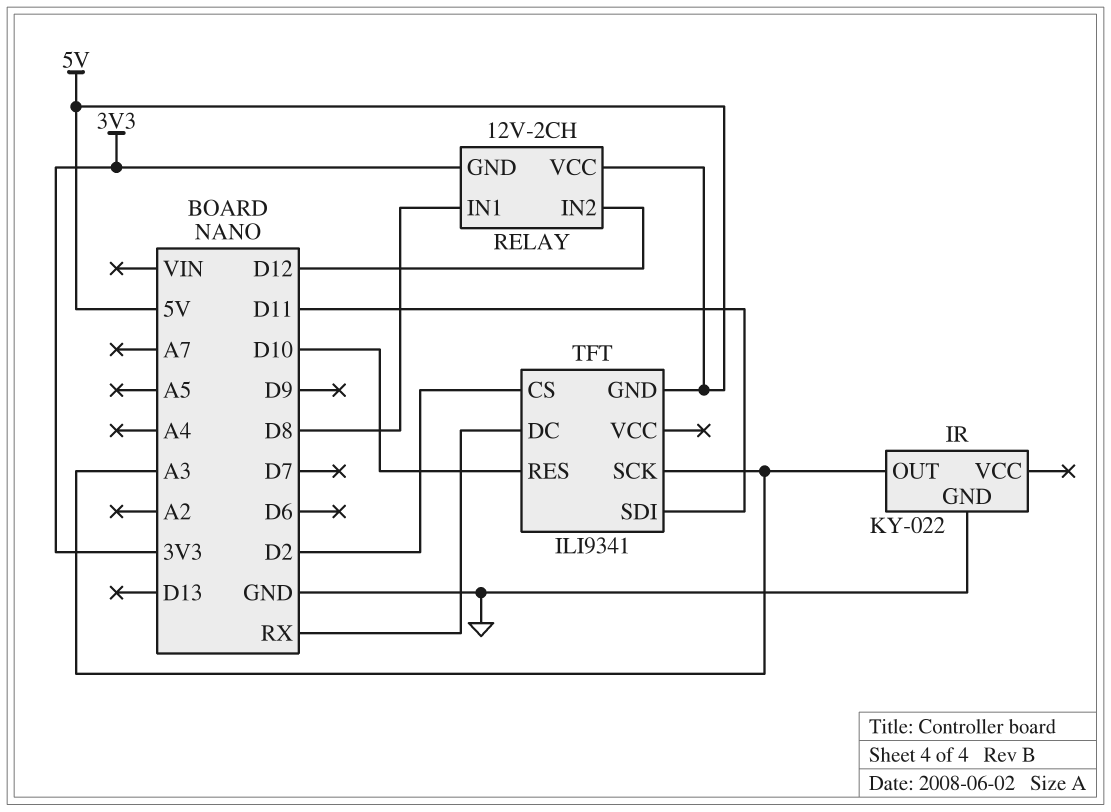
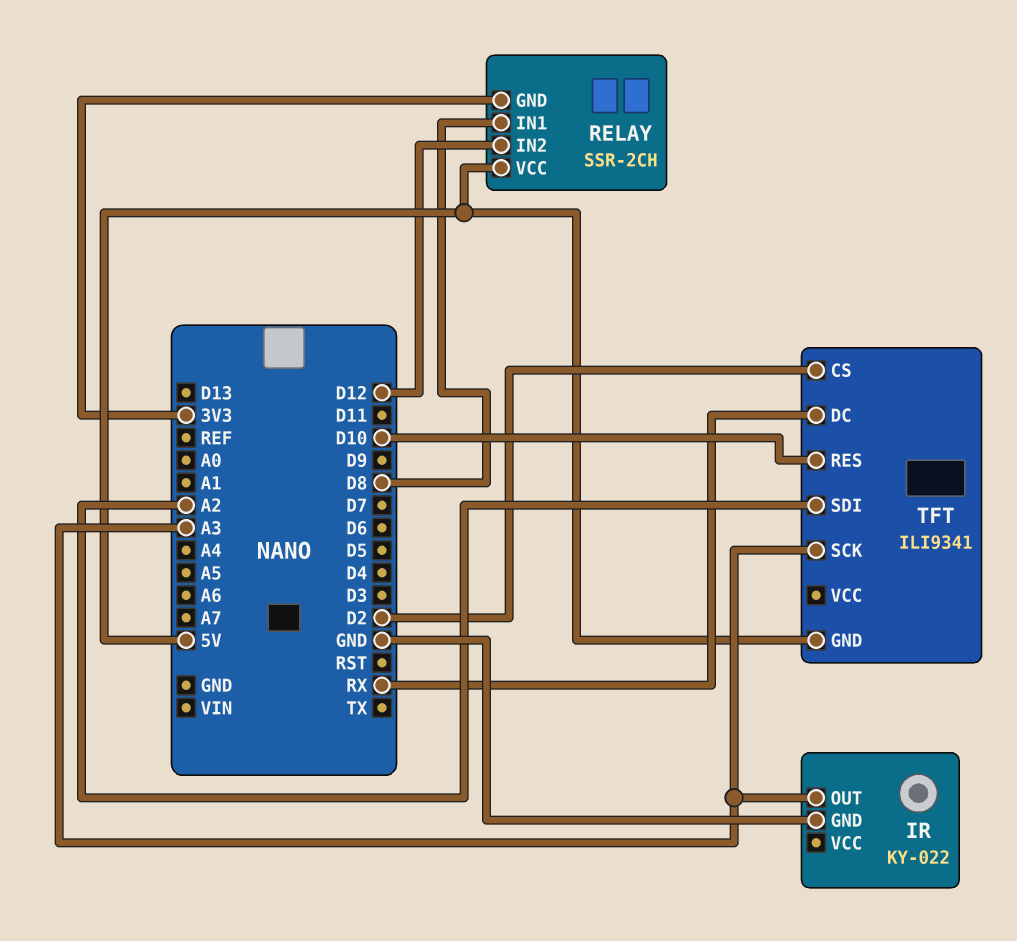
RELAY: 12V-2CH -> SSR-2CH
TFT pin SDI: D11 -> A2

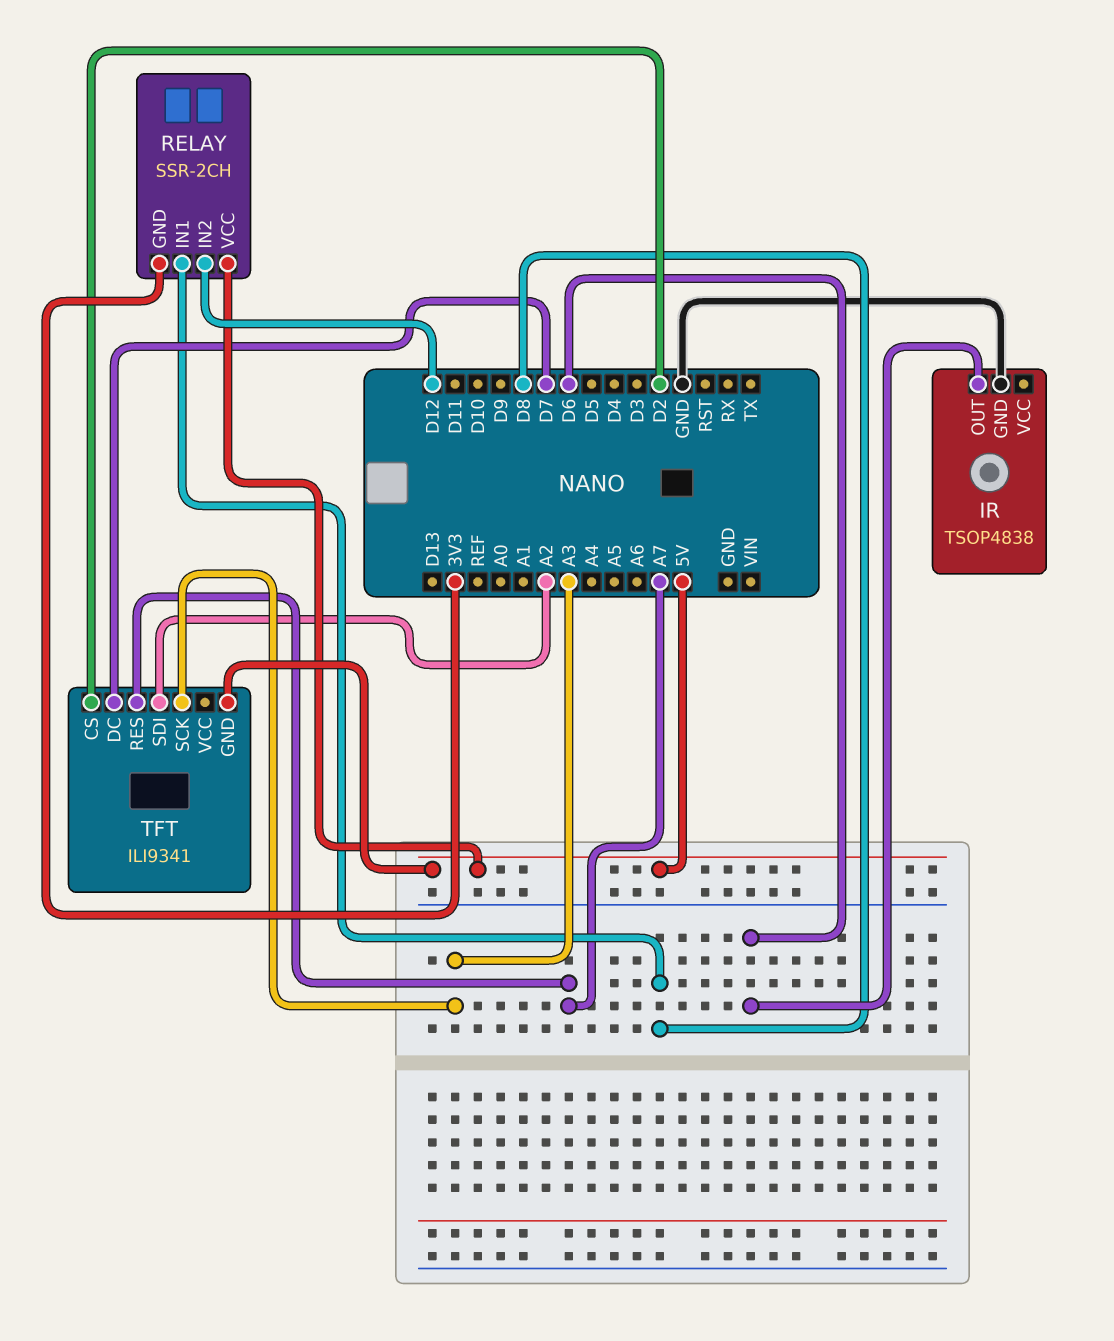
IR: KY-022 -> TSOP4838
IR pin OUT: A3 -> D6
TFT pin DC: RX -> D7
TFT pin RES: D10 -> A7

